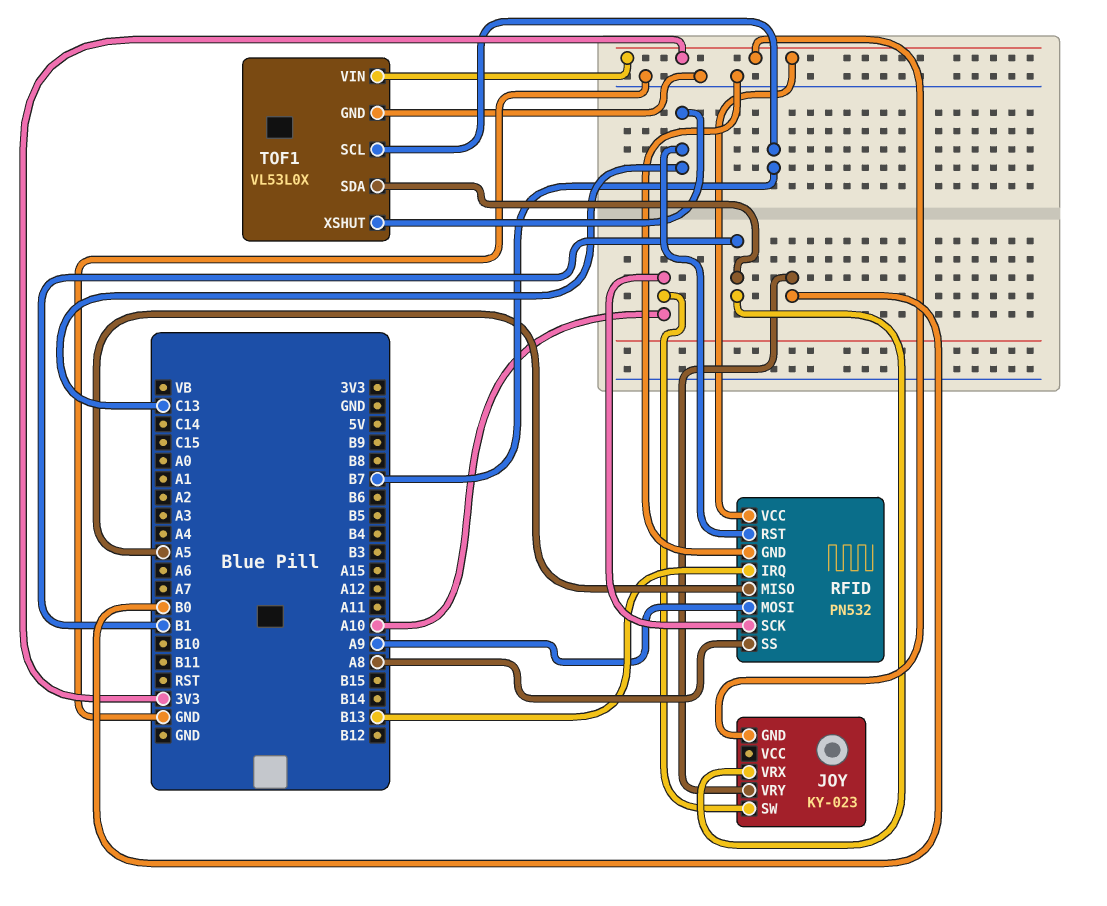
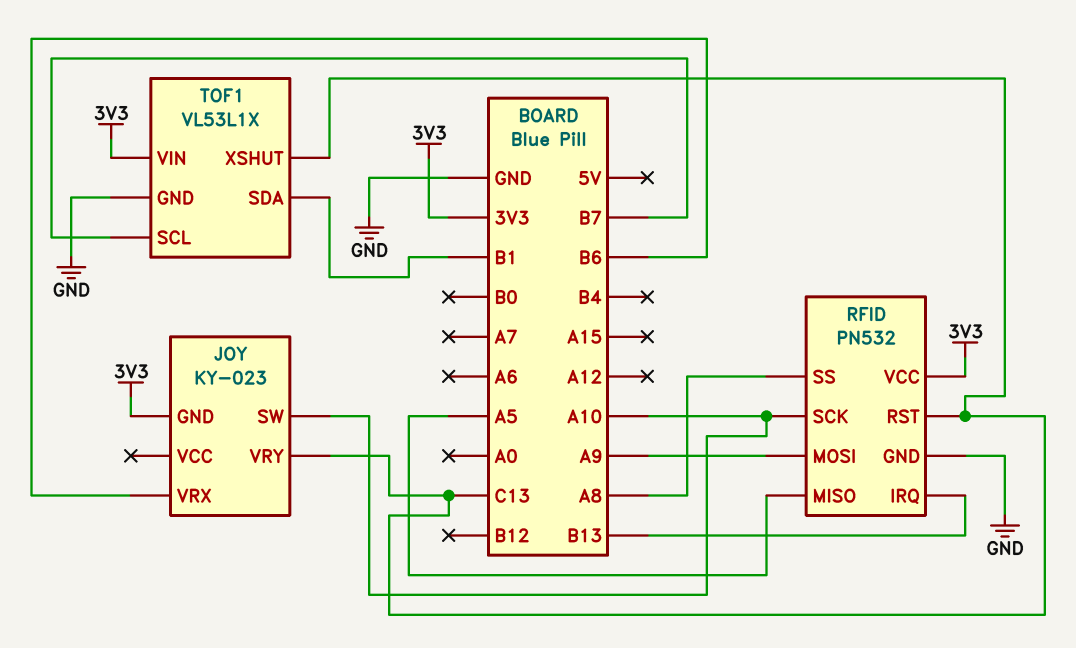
JOY pin VRX: B1 -> B6
JOY pin VRY: B0 -> C13
TOF1: VL53L0X -> VL53L1X

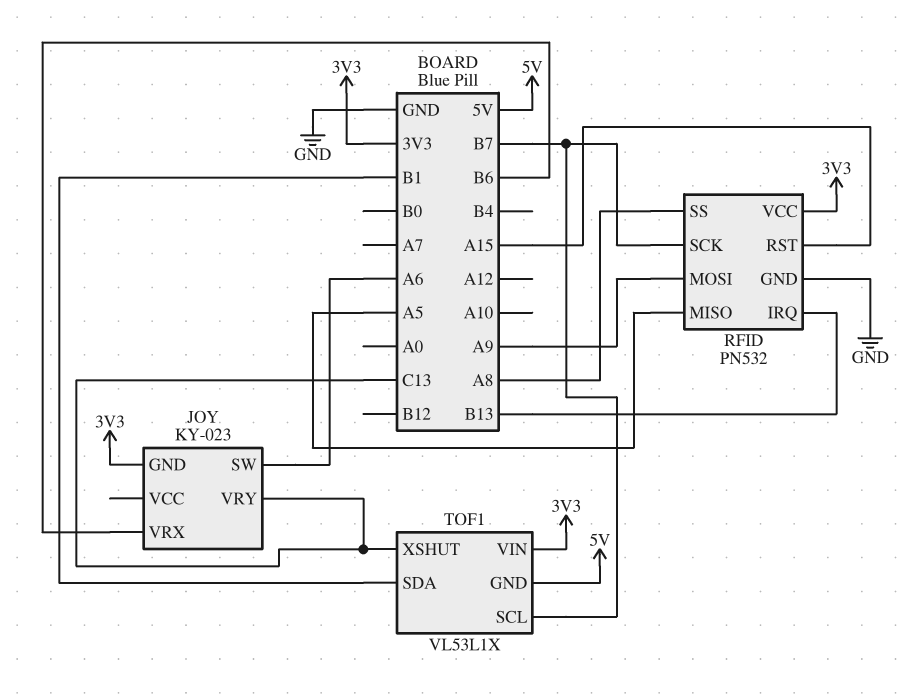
JOY pin SW: A10 -> A6
RFID pin RST: C13 -> A15
RFID pin SCK: A10 -> B7
TOF1 pin GND: GND -> 5V

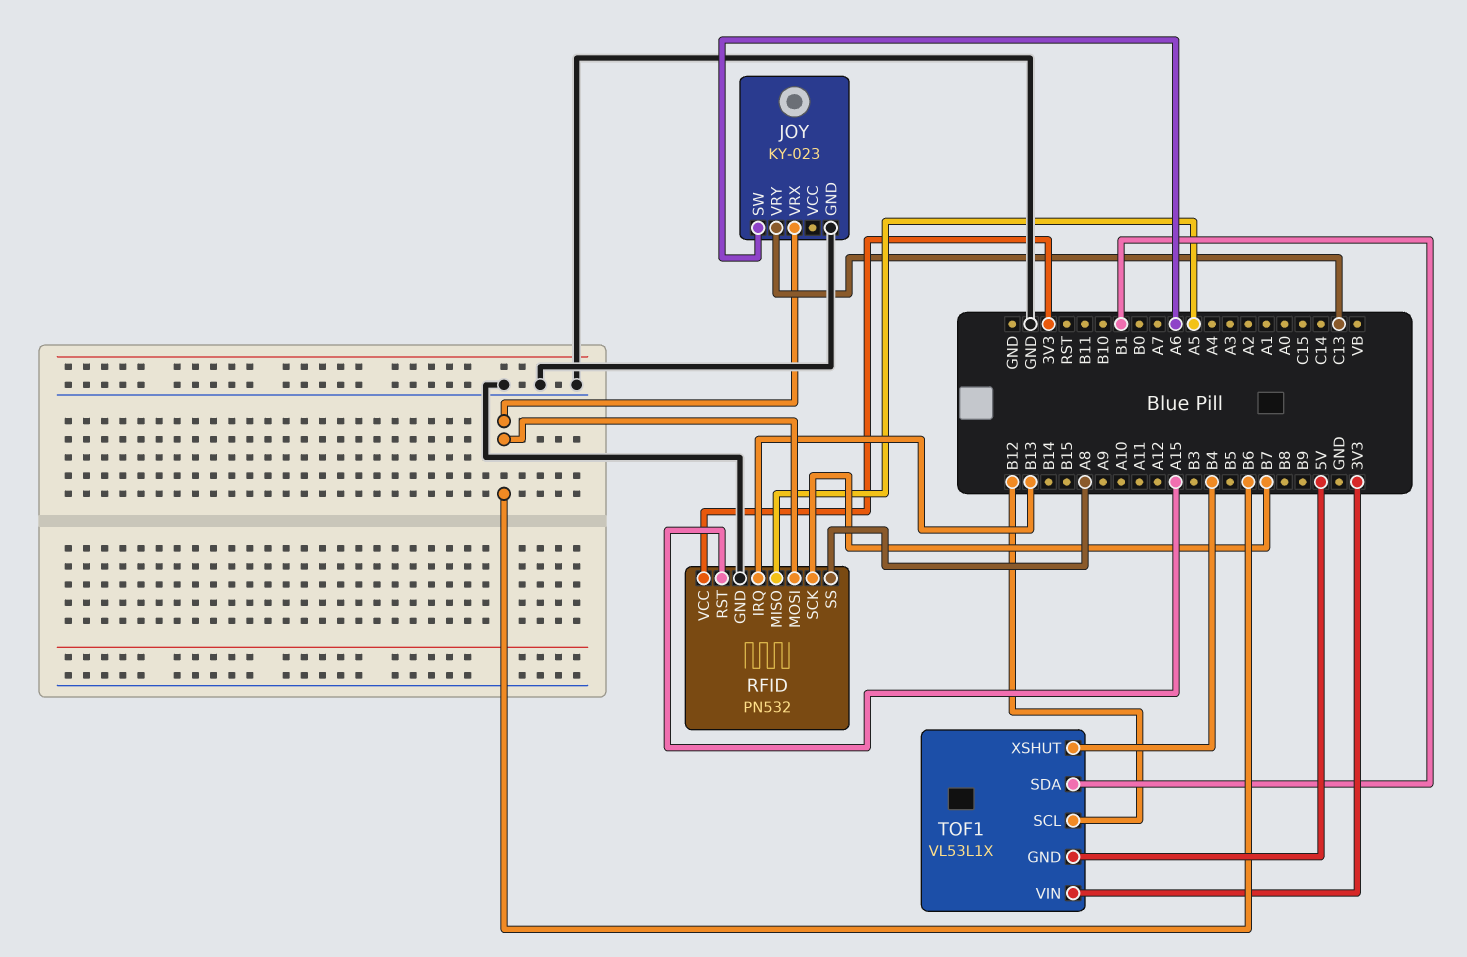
JOY pin GND: 3V3 -> GND
RFID pin MOSI: A9 -> B6
TOF1 pin SCL: B7 -> B12
TOF1 pin XSHUT: C13 -> B4

